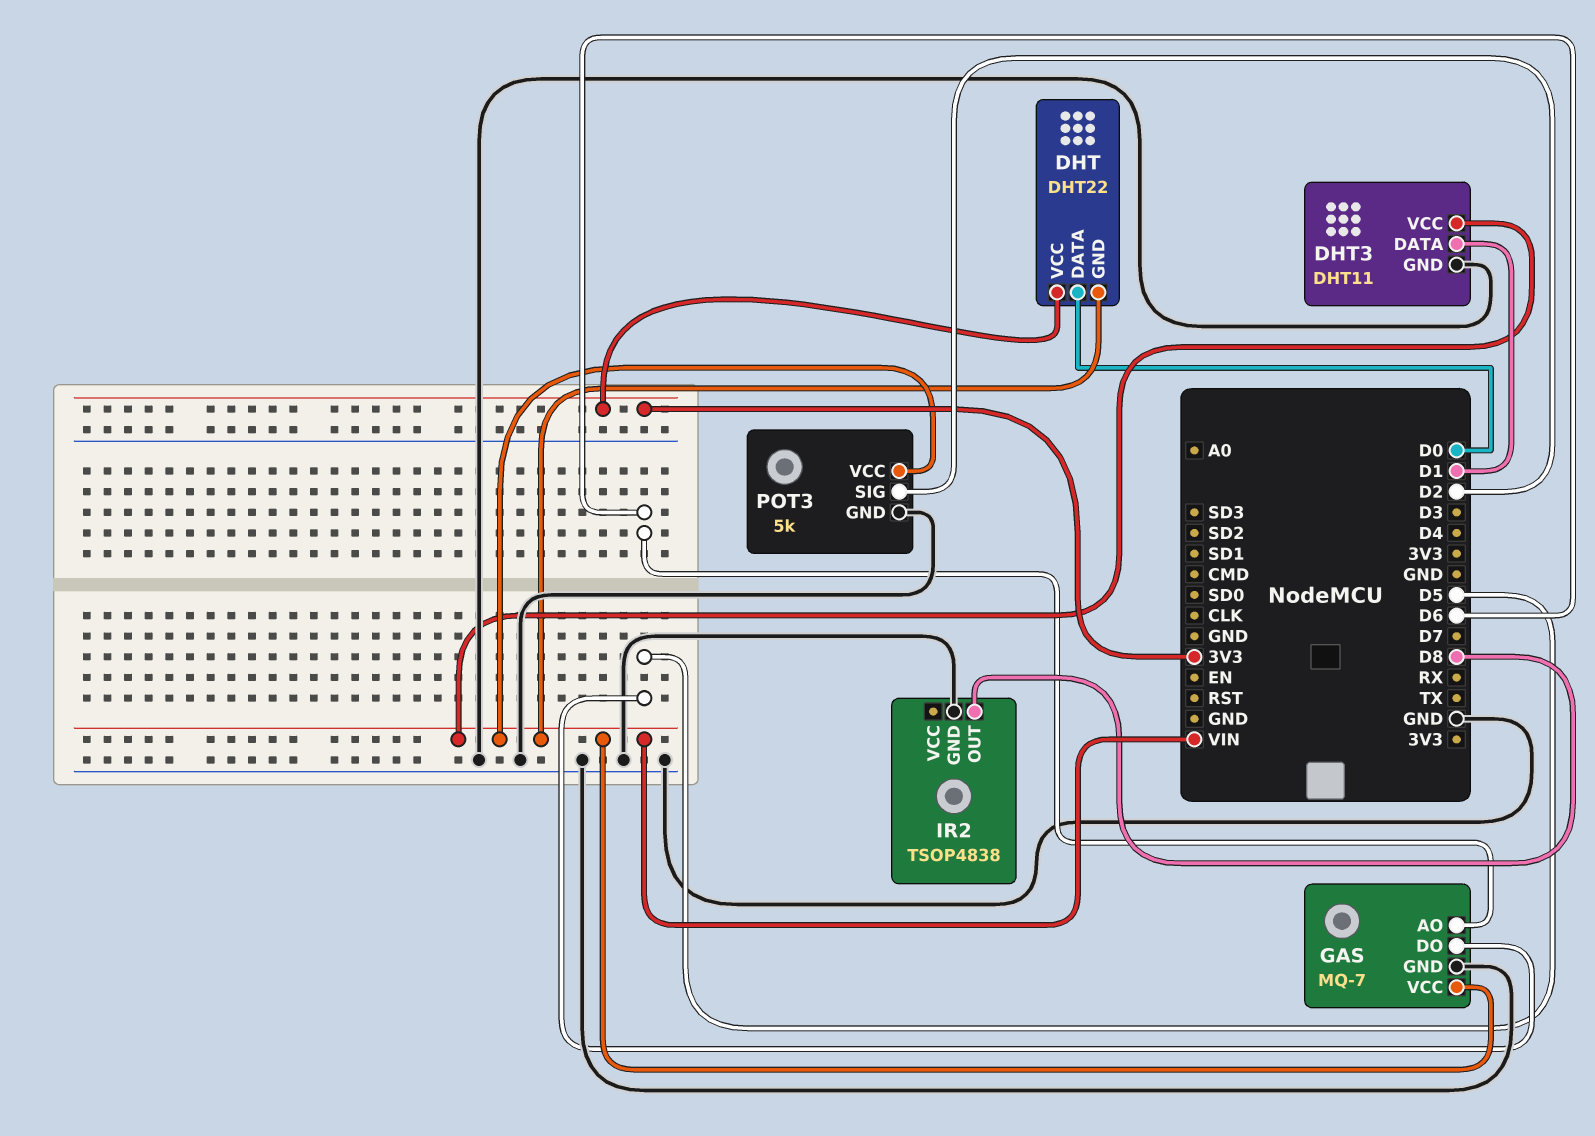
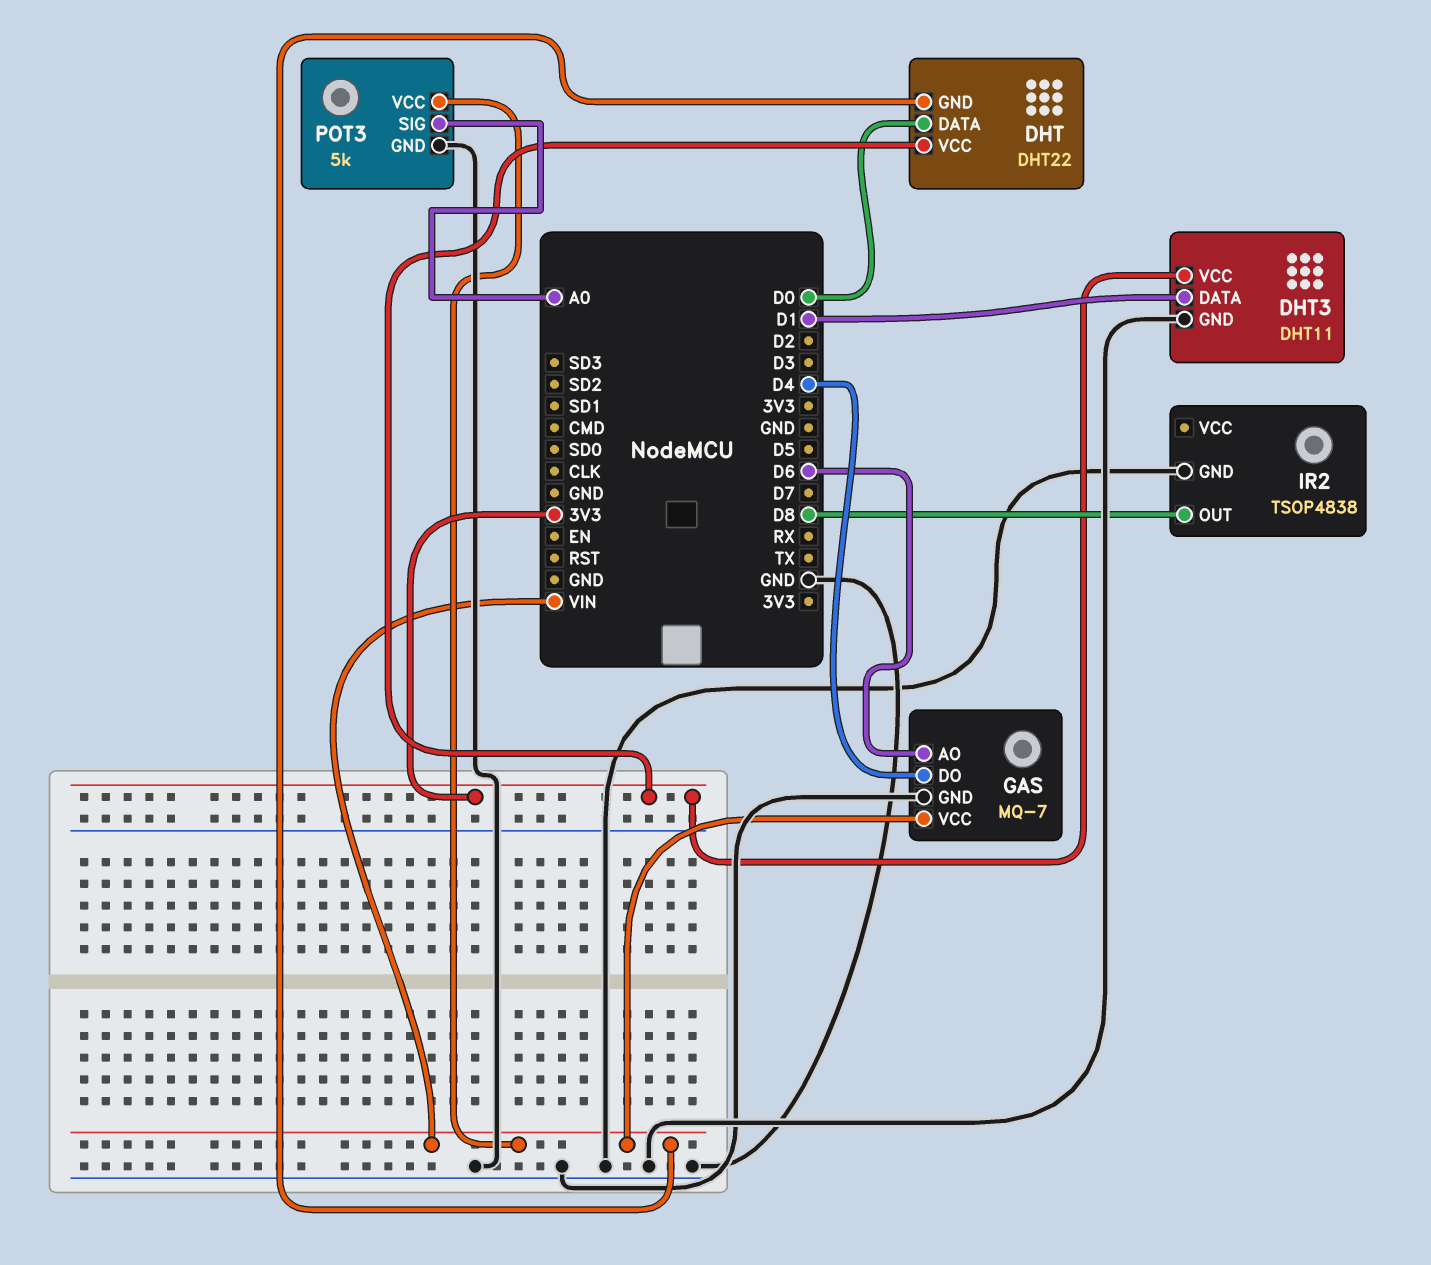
DHT3 pin VCC: VIN -> 3V3
GAS pin DO: D5 -> D4
POT3 pin SIG: D2 -> A0

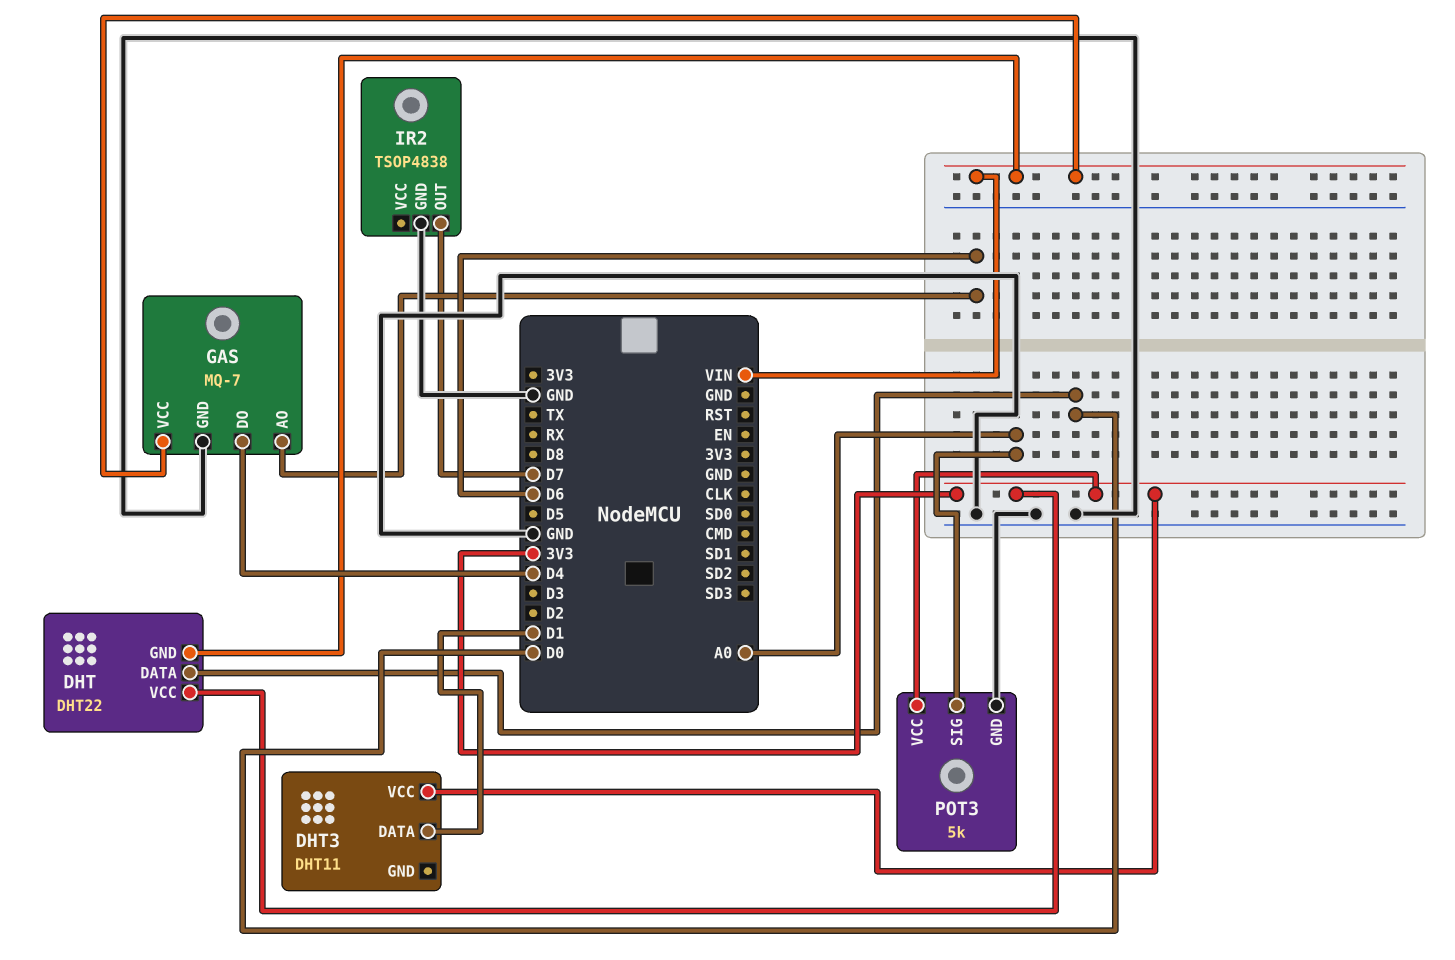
DHT3 pin GND: GND -> none
IR2 pin OUT: D8 -> D7
POT3 pin VCC: VIN -> 3V3

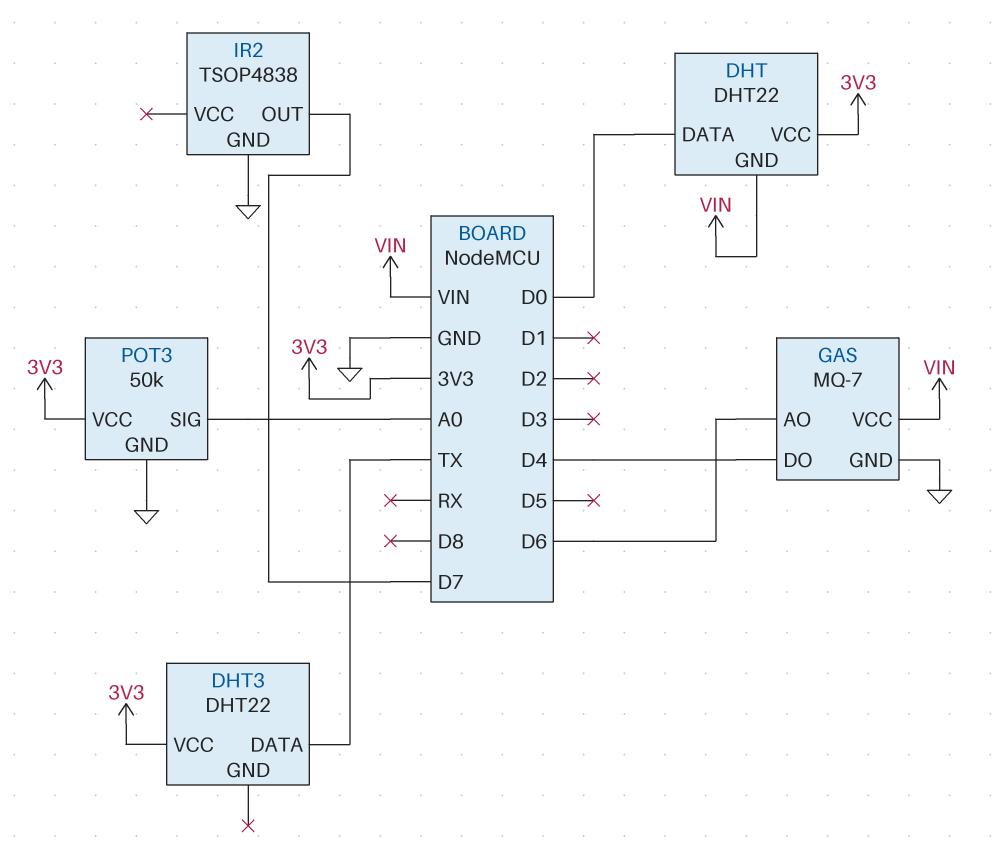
DHT3: DHT11 -> DHT22
DHT3 pin DATA: D1 -> TX
POT3: 5k -> 50k

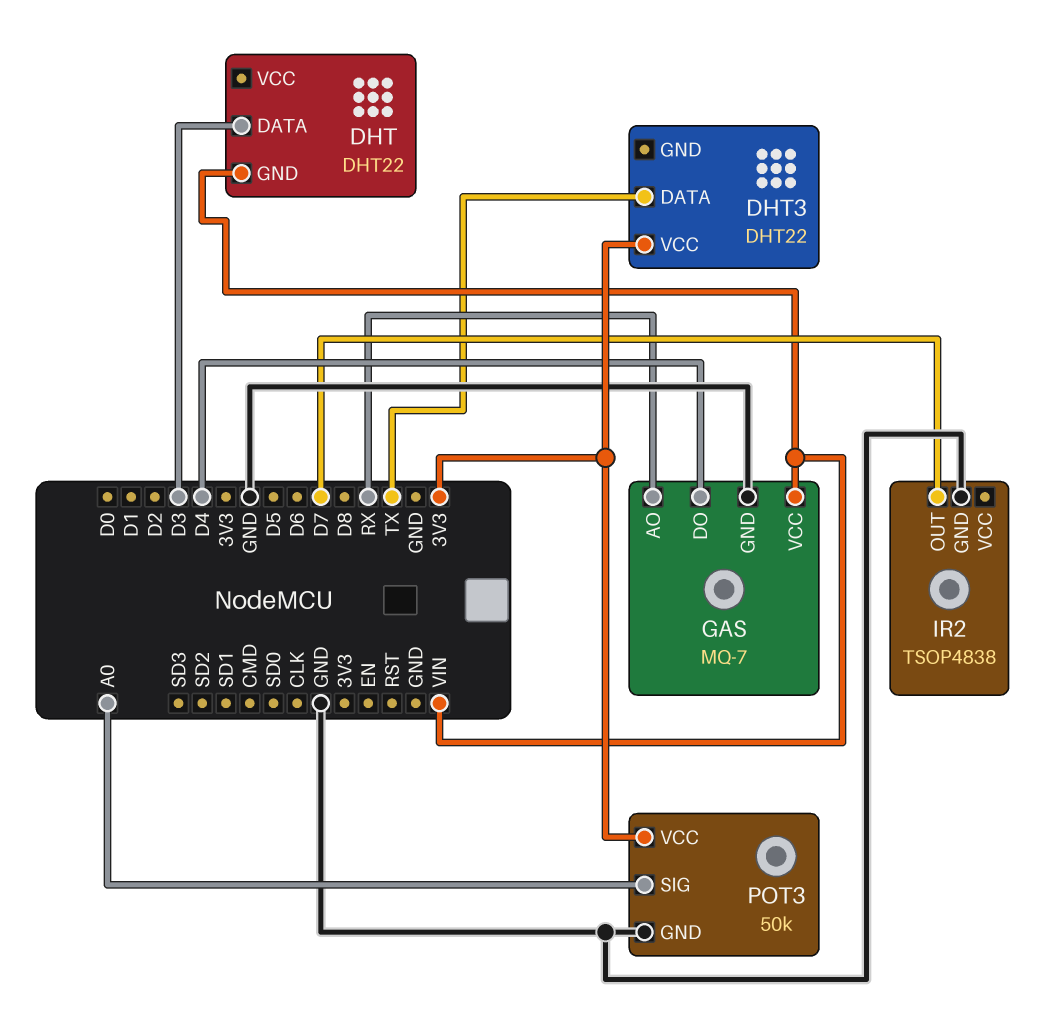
DHT pin DATA: D0 -> D3
DHT pin VCC: 3V3 -> none
GAS pin AO: D6 -> RX

